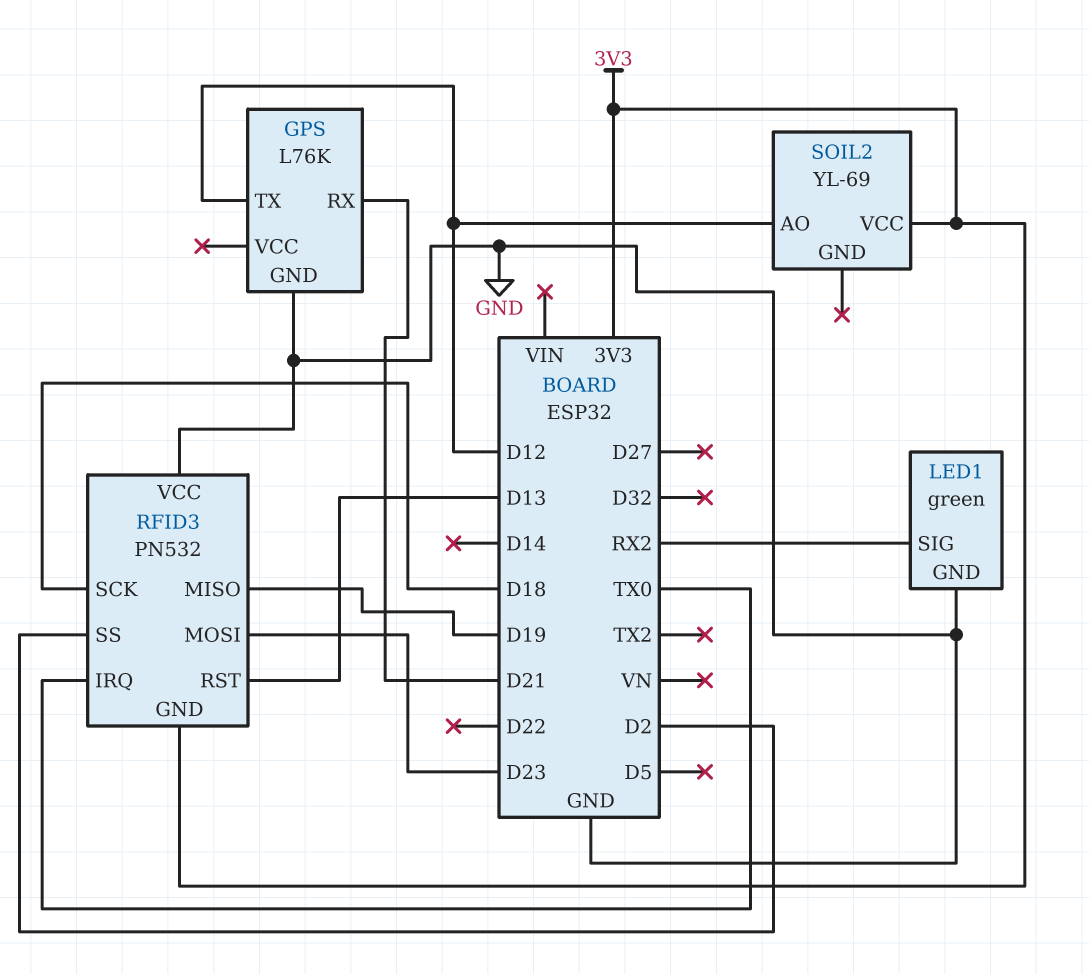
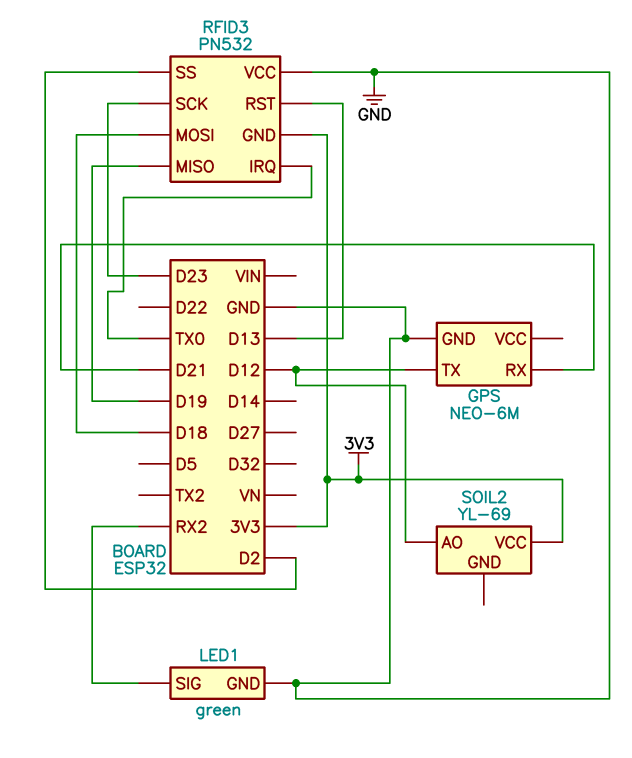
GPS: L76K -> NEO-6M
RFID3 pin MOSI: D23 -> D18
RFID3 pin SCK: D18 -> D23

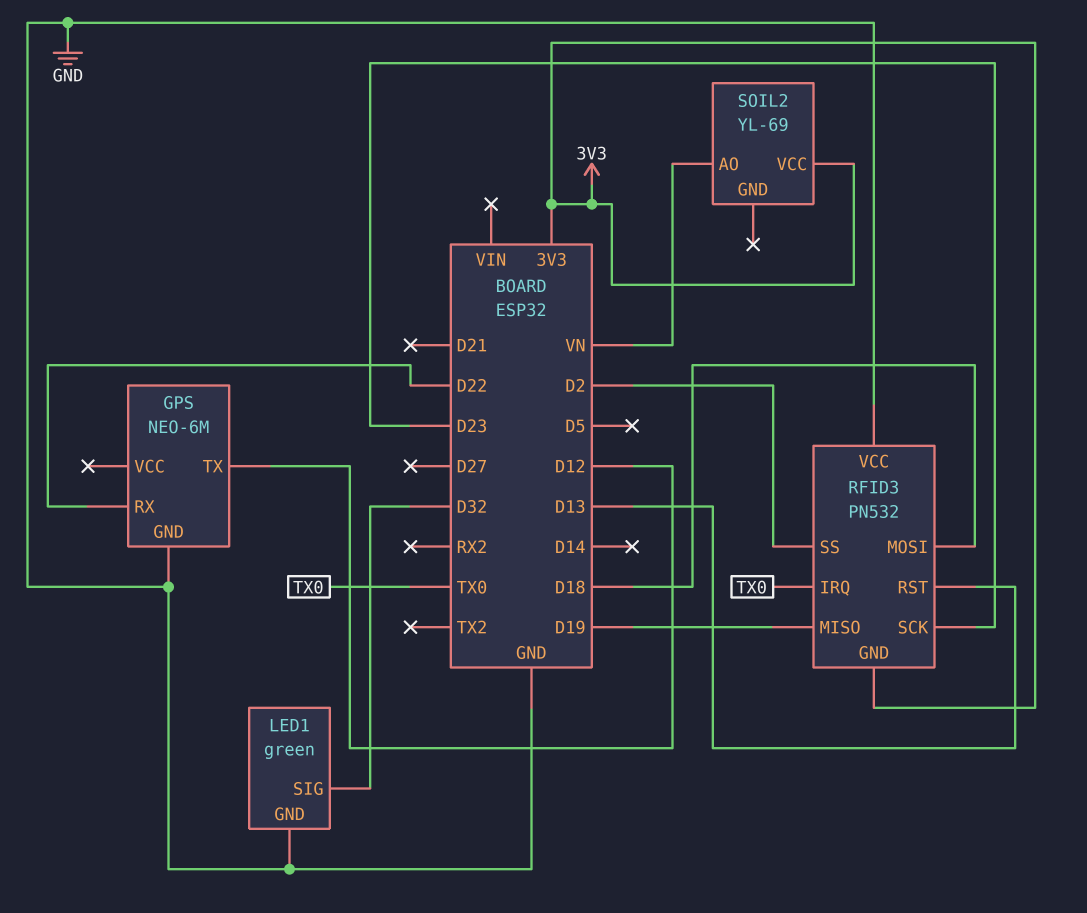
GPS pin RX: D21 -> D22
LED1 pin SIG: RX2 -> D32
SOIL2 pin AO: D12 -> VN

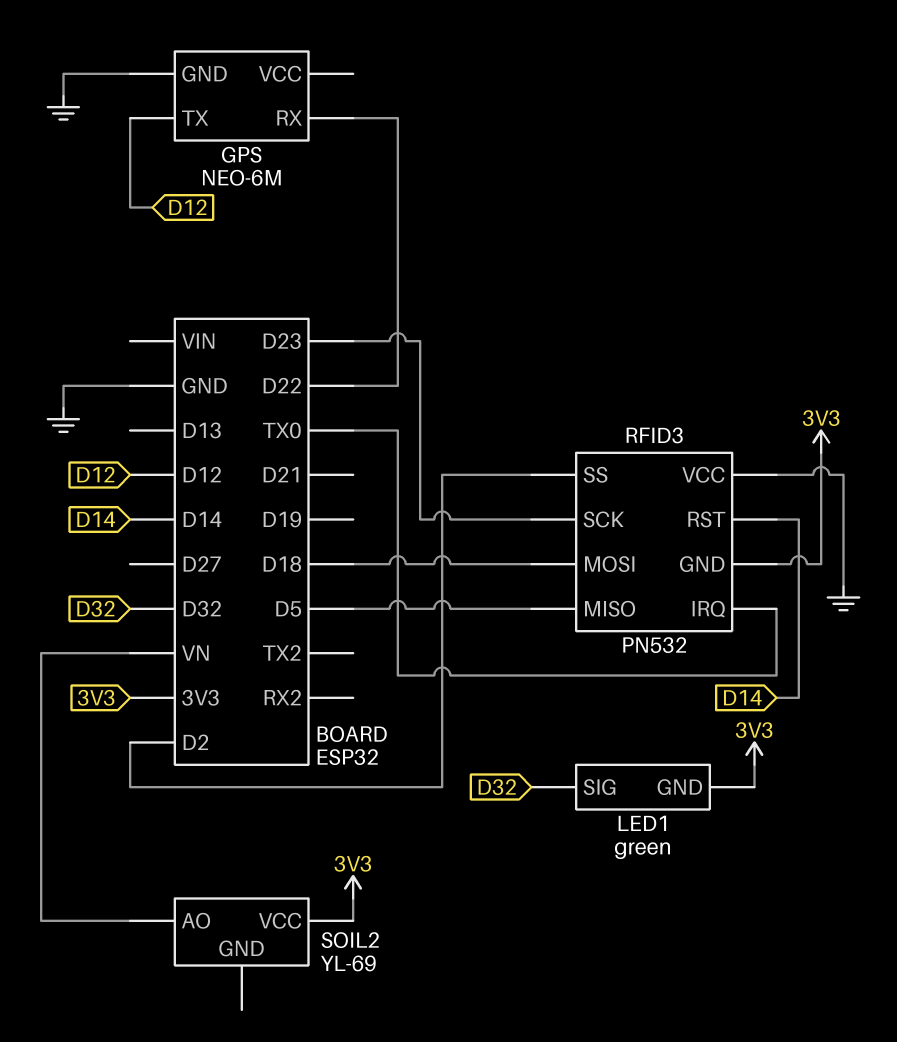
LED1 pin GND: GND -> 3V3
RFID3 pin MISO: D19 -> D5
RFID3 pin RST: D13 -> D14

